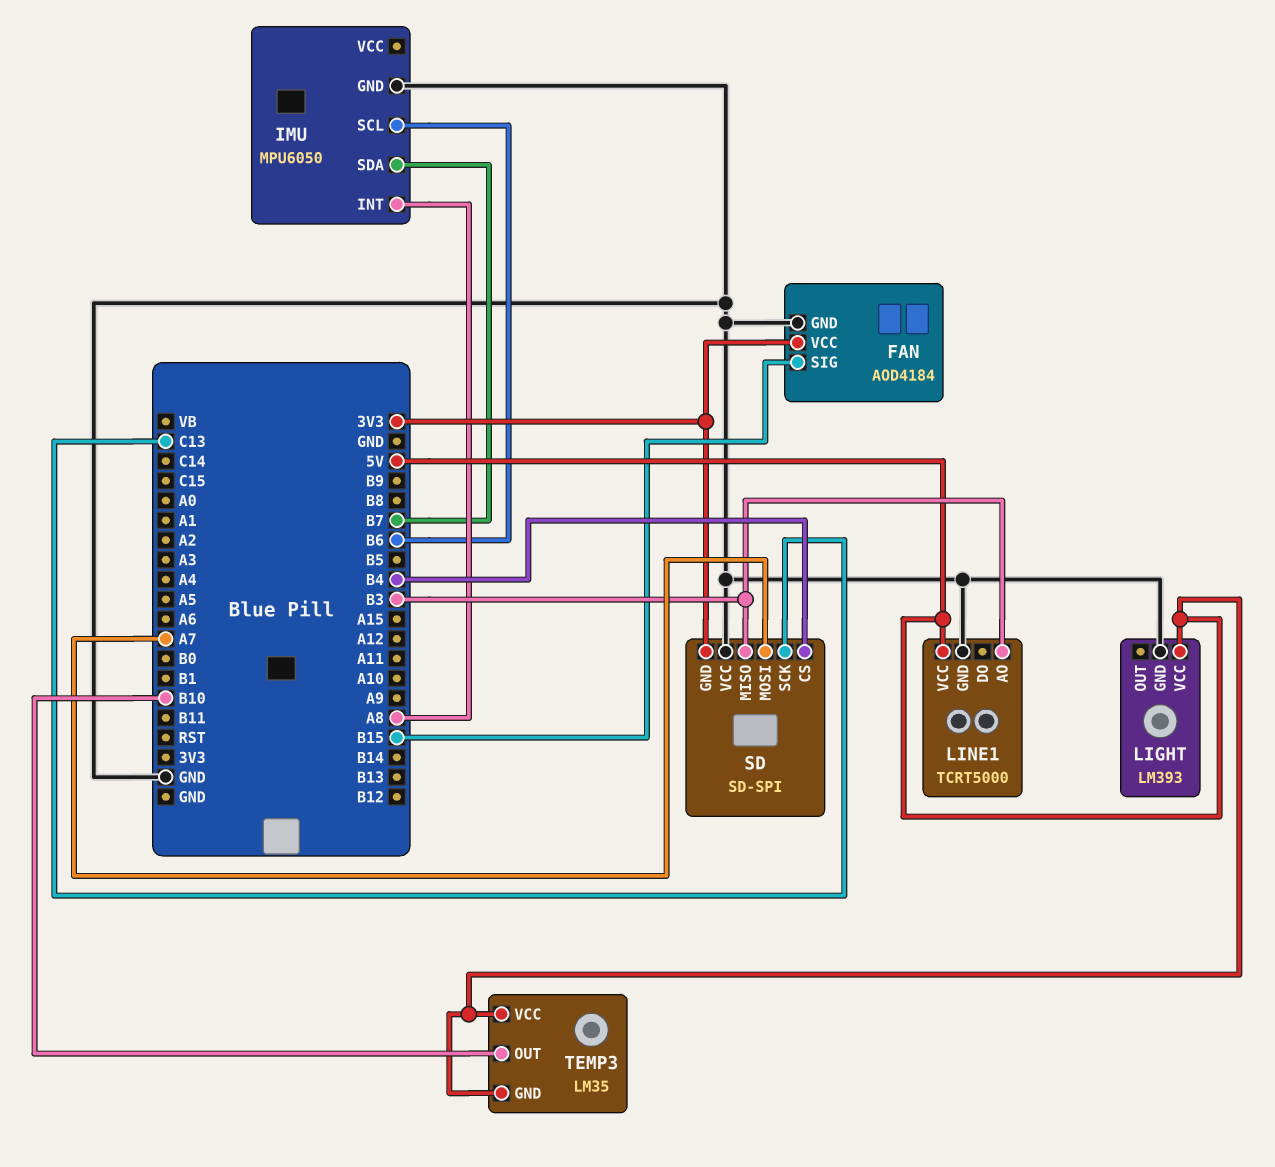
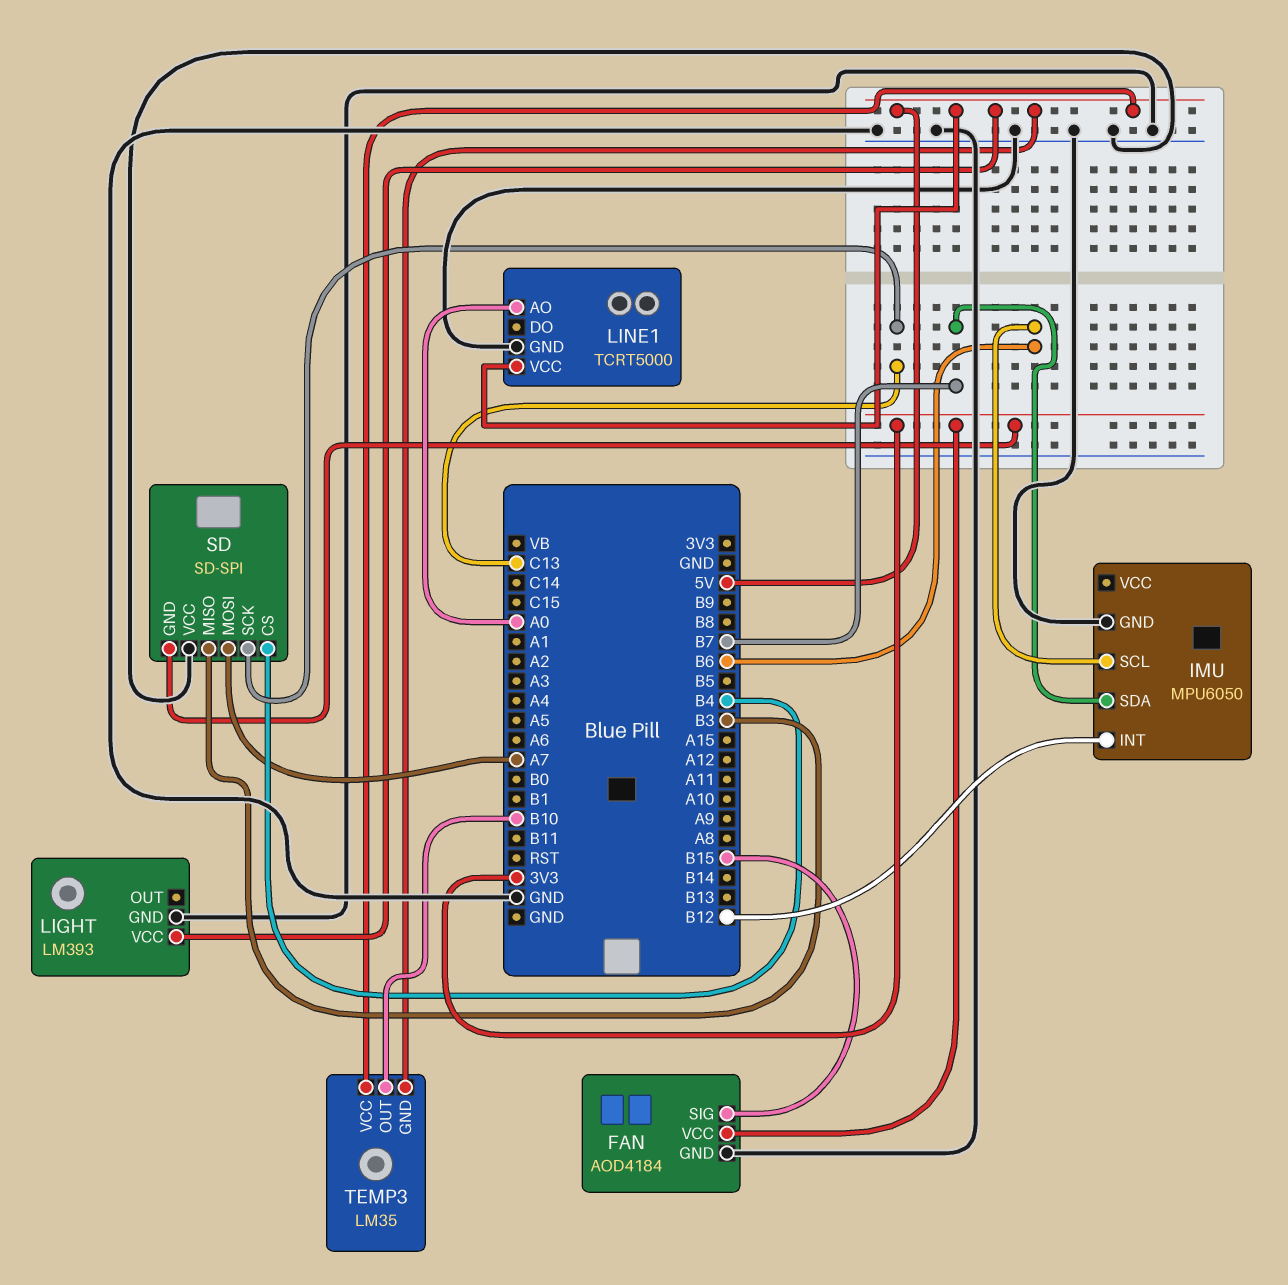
IMU pin INT: A8 -> B12
LINE1 pin AO: B3 -> A0

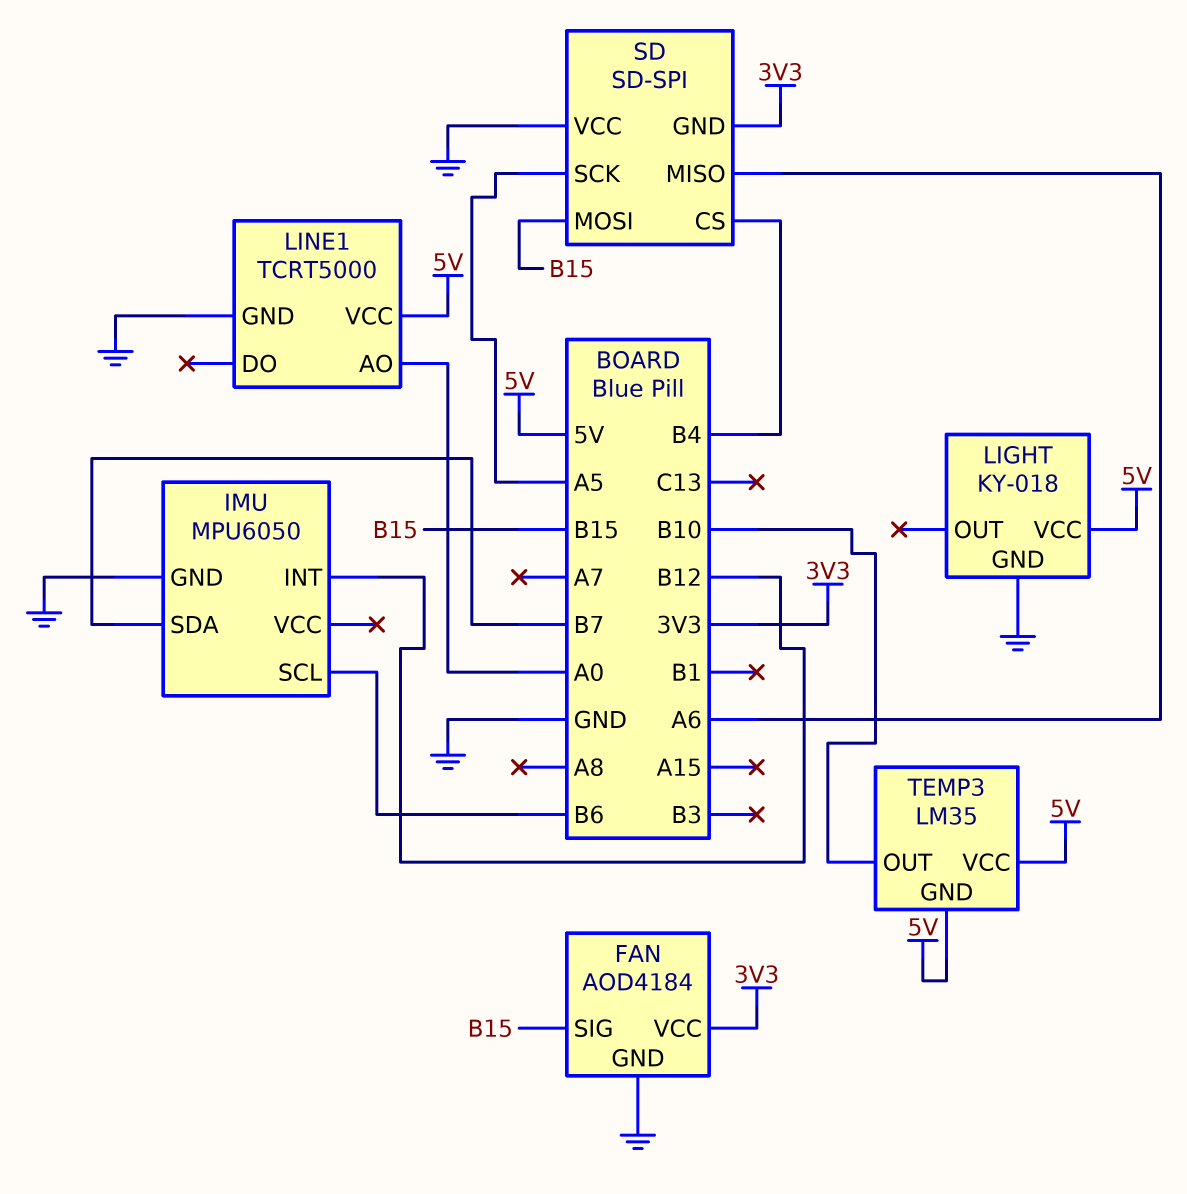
LIGHT: LM393 -> KY-018
SD pin MISO: B3 -> A6
SD pin MOSI: A7 -> B15
SD pin SCK: C13 -> A5

